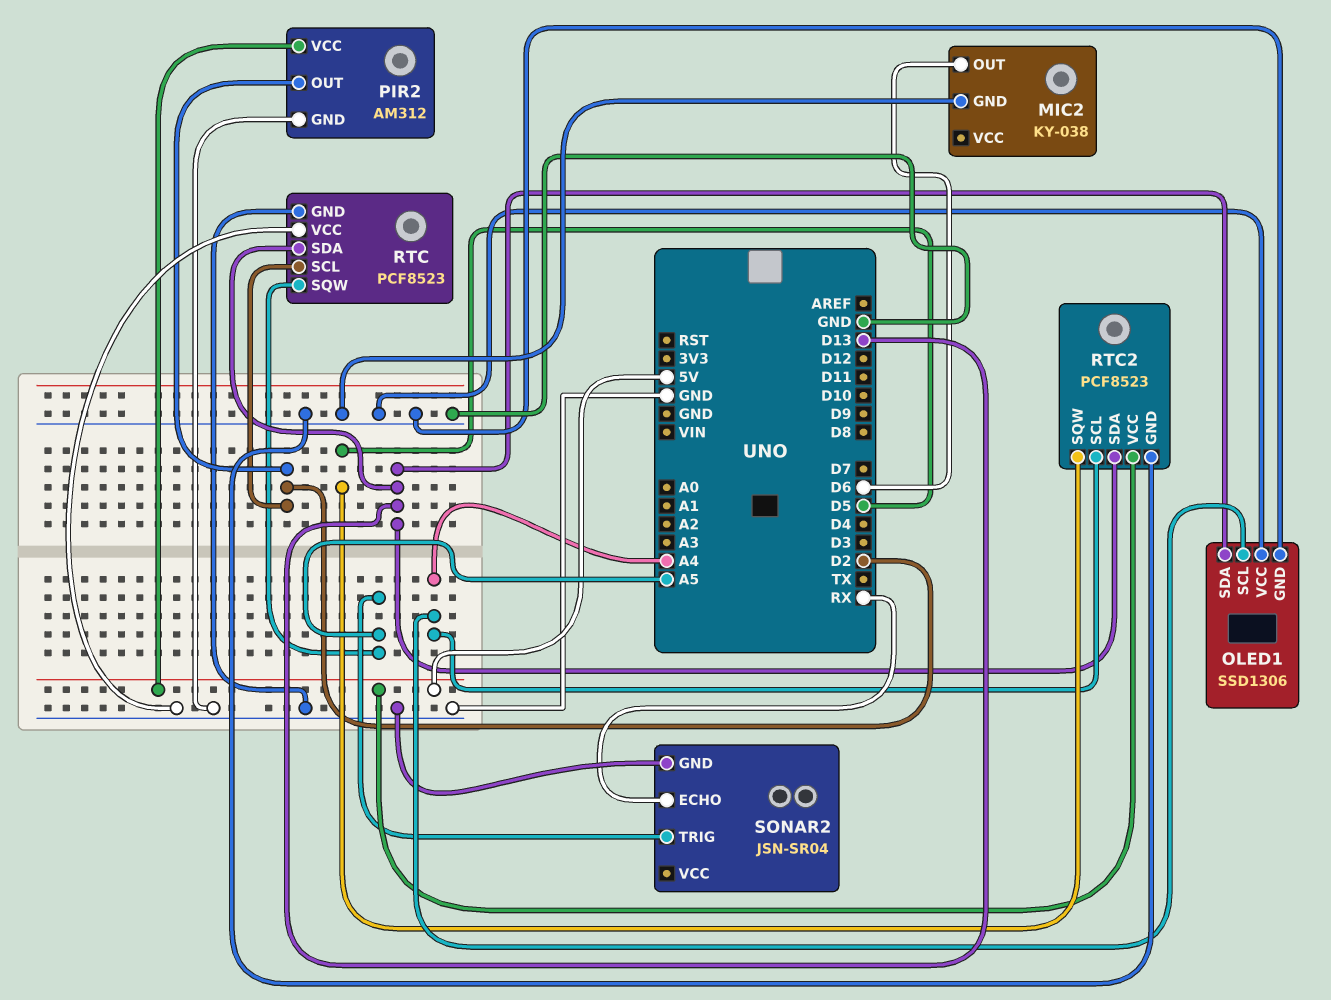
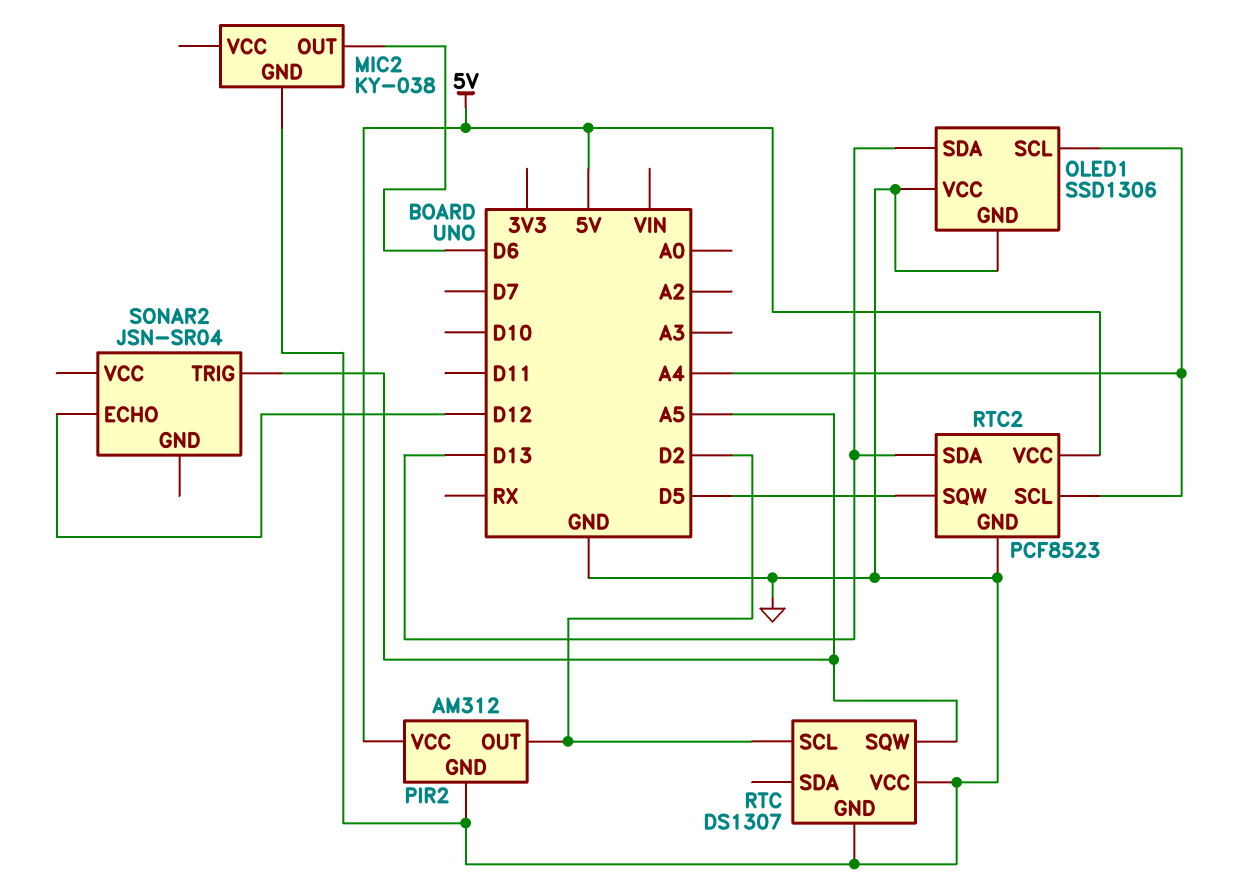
RTC: PCF8523 -> DS1307
RTC pin SDA: D13 -> none
SONAR2 pin ECHO: RX -> D12
SONAR2 pin GND: GND -> none

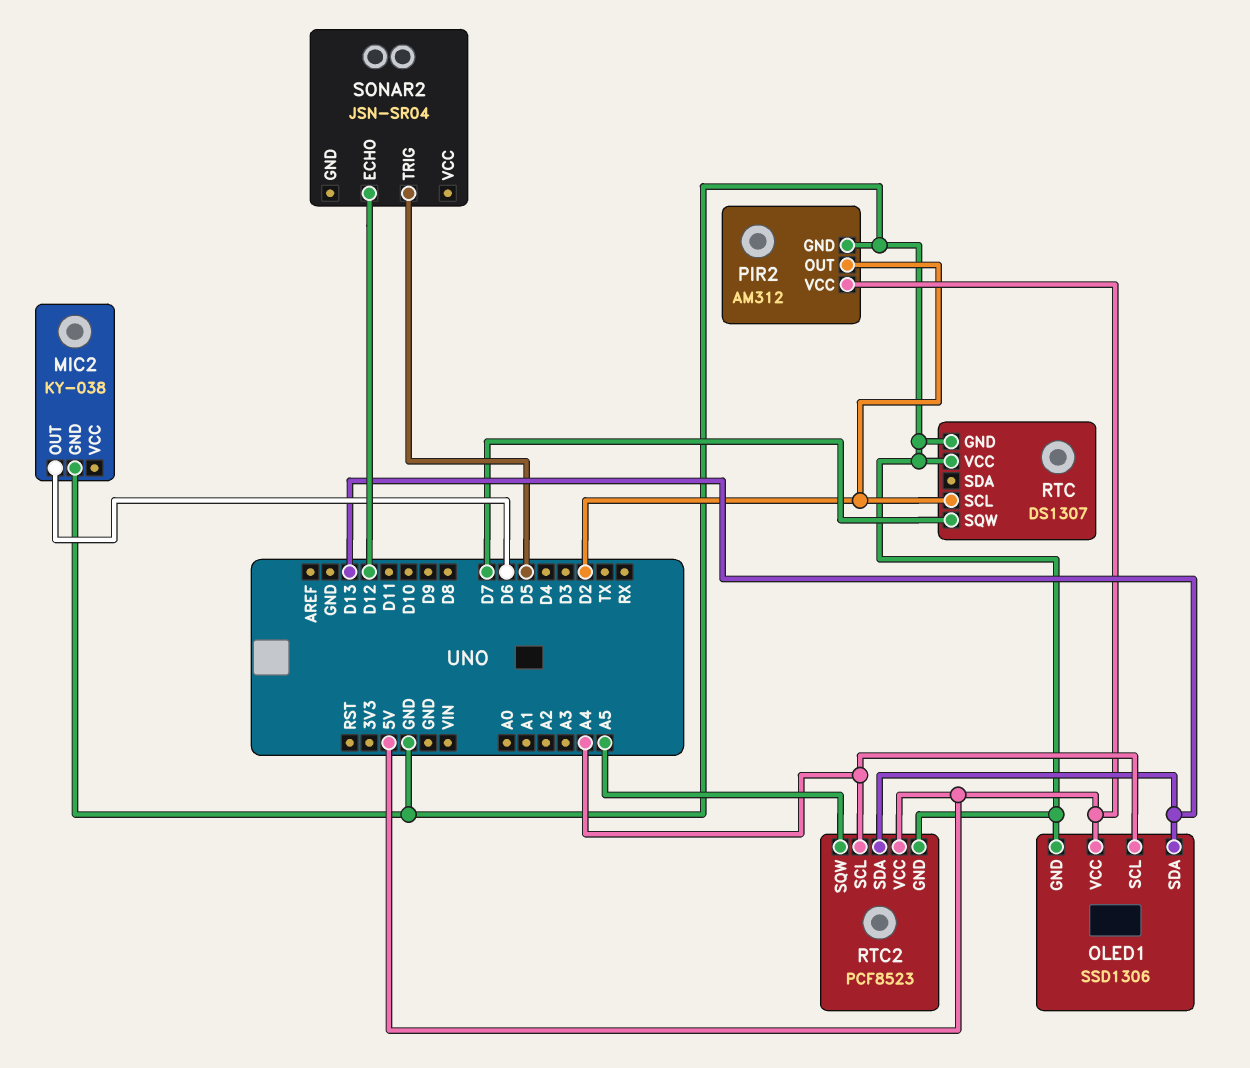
OLED1 pin VCC: GND -> 5V
RTC pin SQW: A5 -> D7
RTC2 pin SQW: D5 -> A5
SONAR2 pin TRIG: A5 -> D5

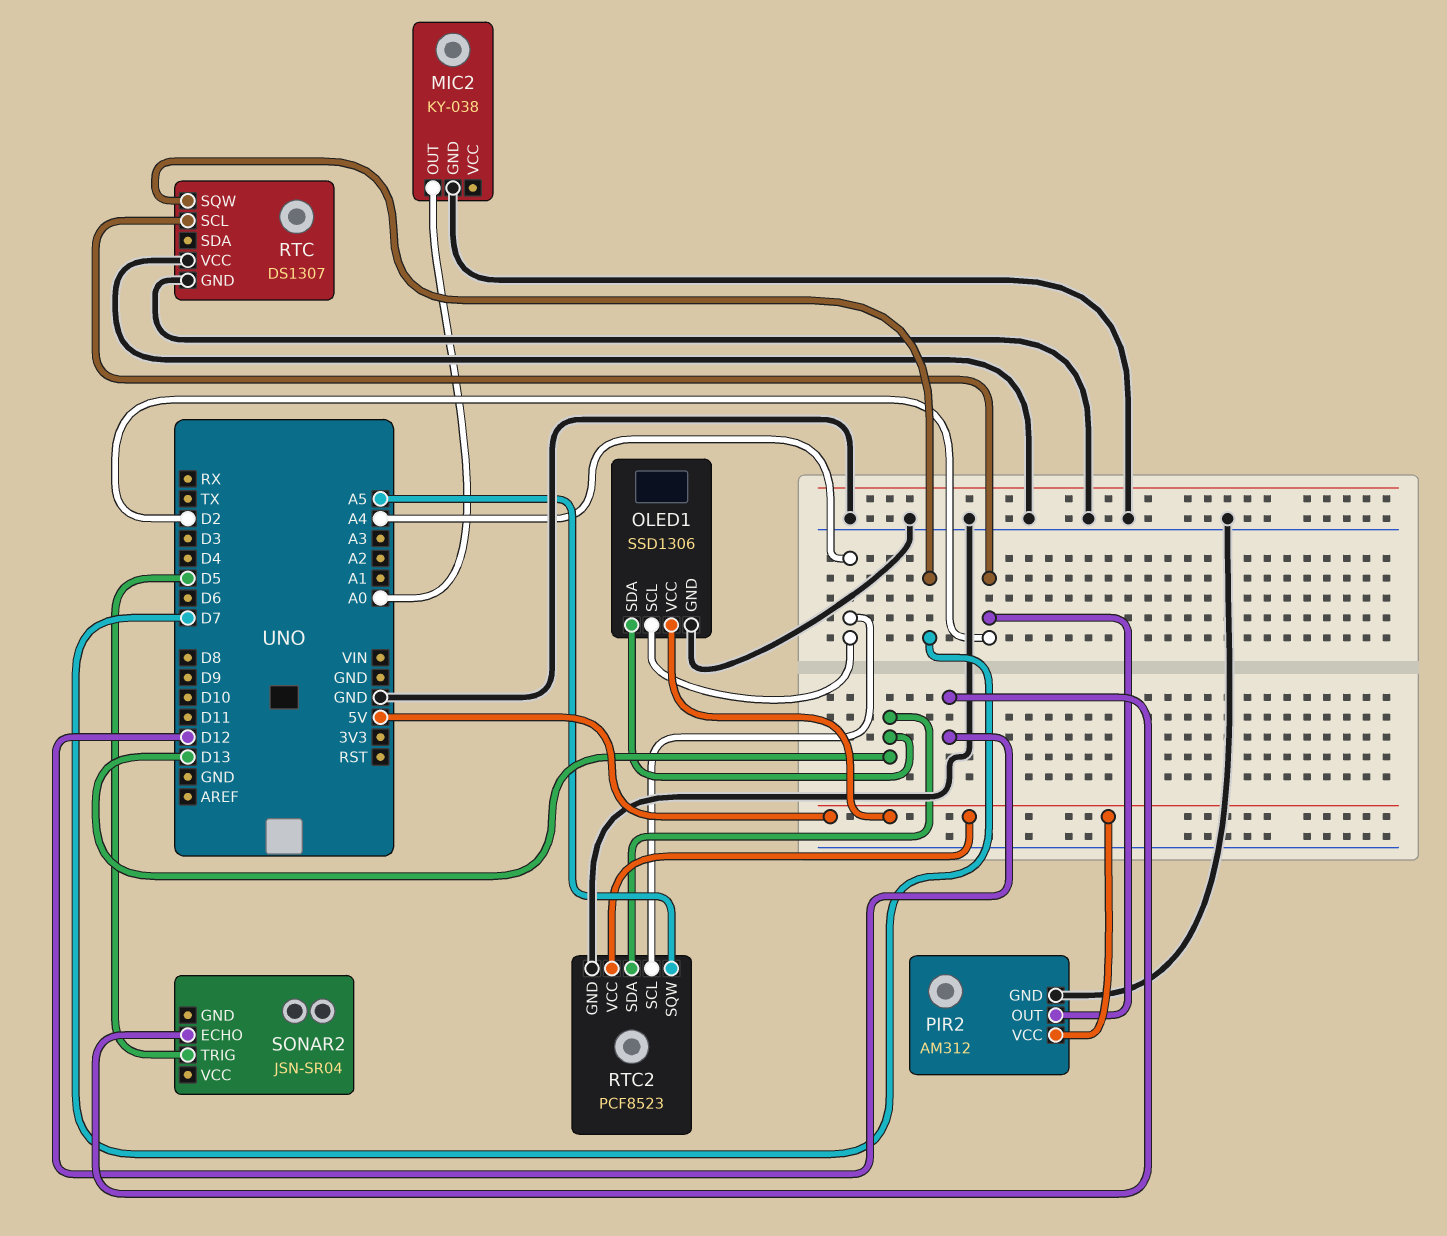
MIC2 pin OUT: D6 -> A0

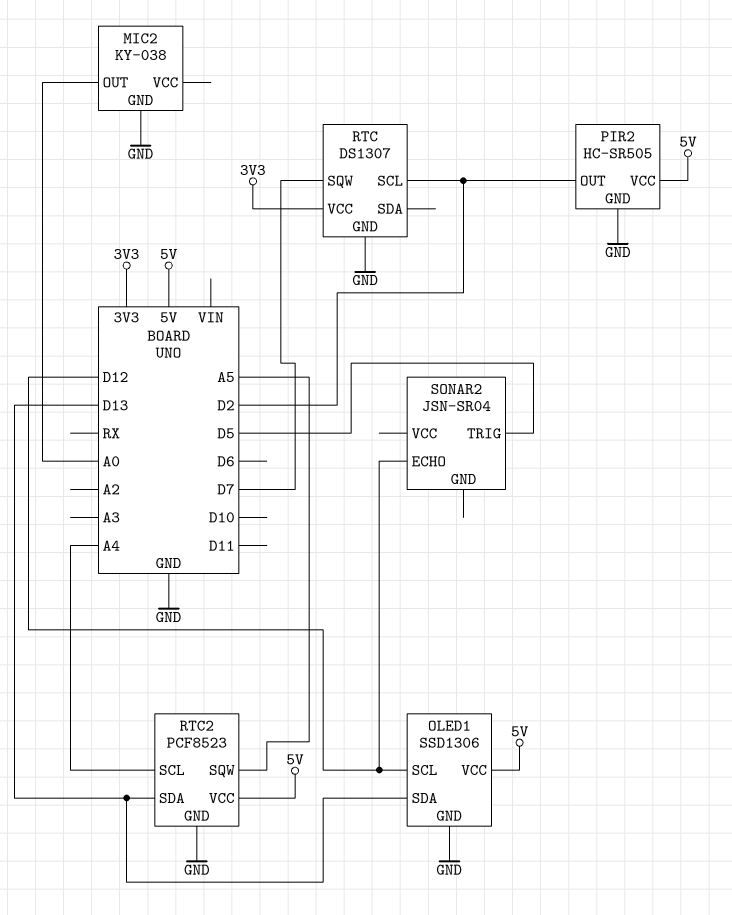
OLED1 pin SCL: A4 -> D12
PIR2: AM312 -> HC-SR505
RTC pin VCC: GND -> 3V3

